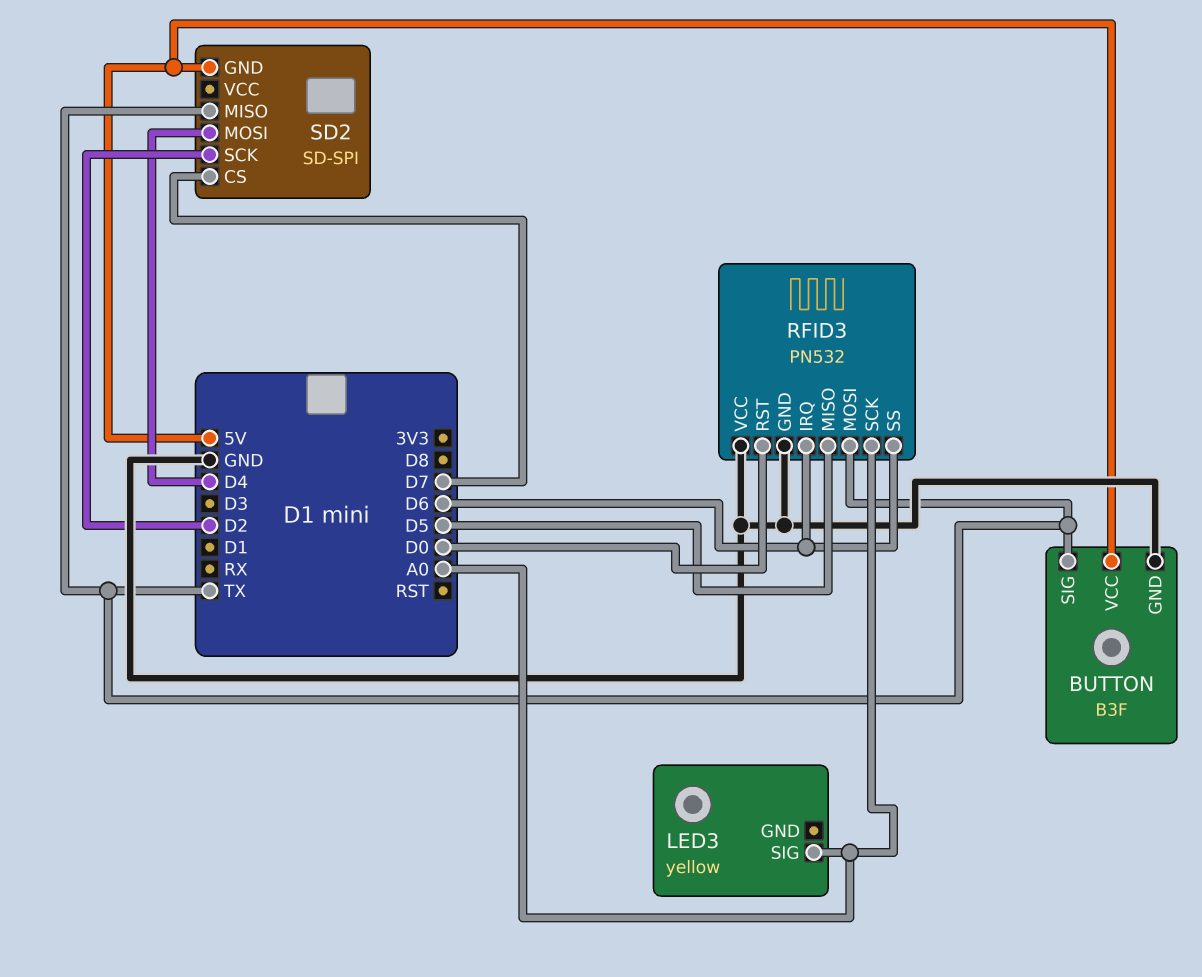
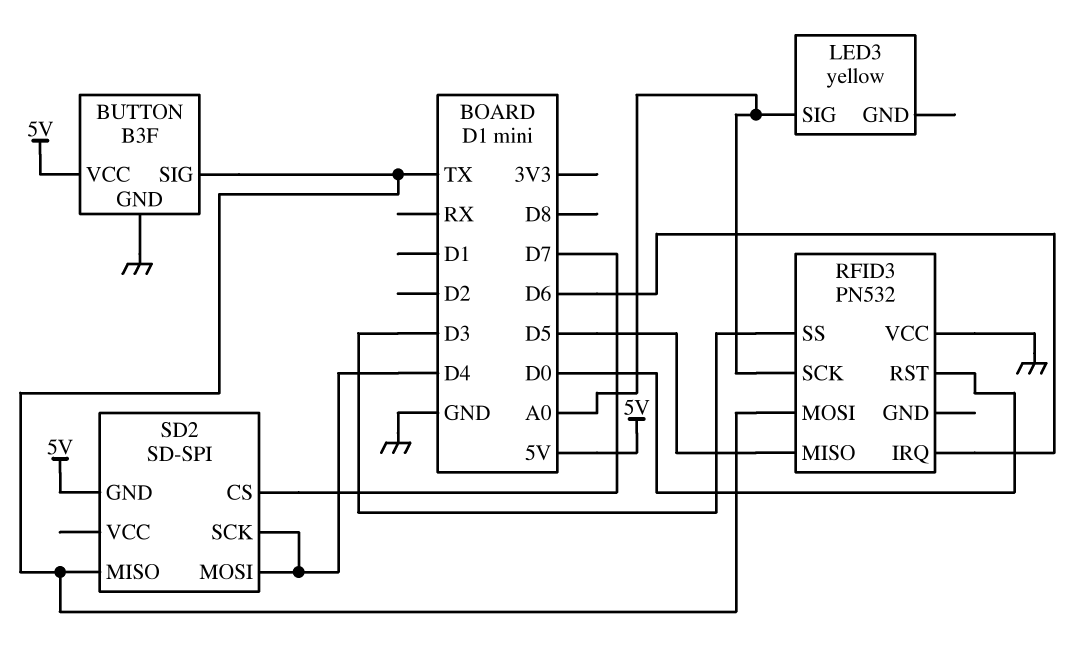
RFID3 pin GND: GND -> none
RFID3 pin SS: D6 -> D3
SD2 pin SCK: D2 -> D4

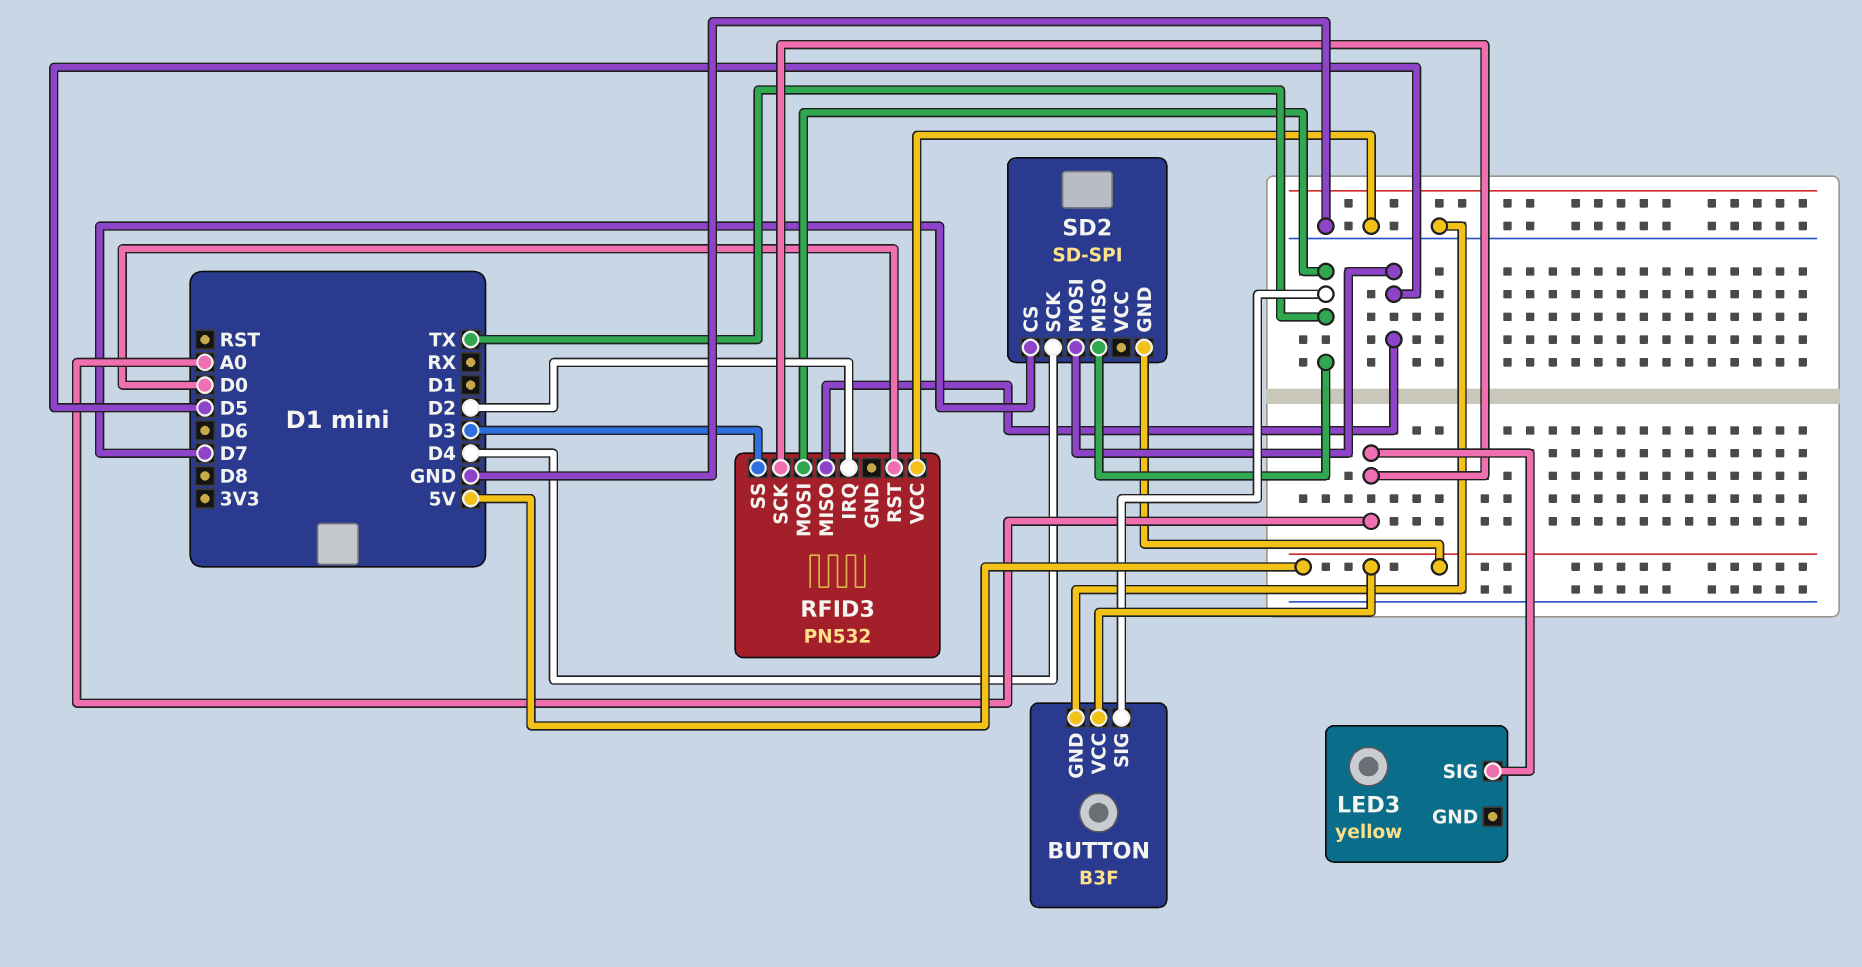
RFID3 pin IRQ: D6 -> D2
SD2 pin MOSI: D4 -> D5

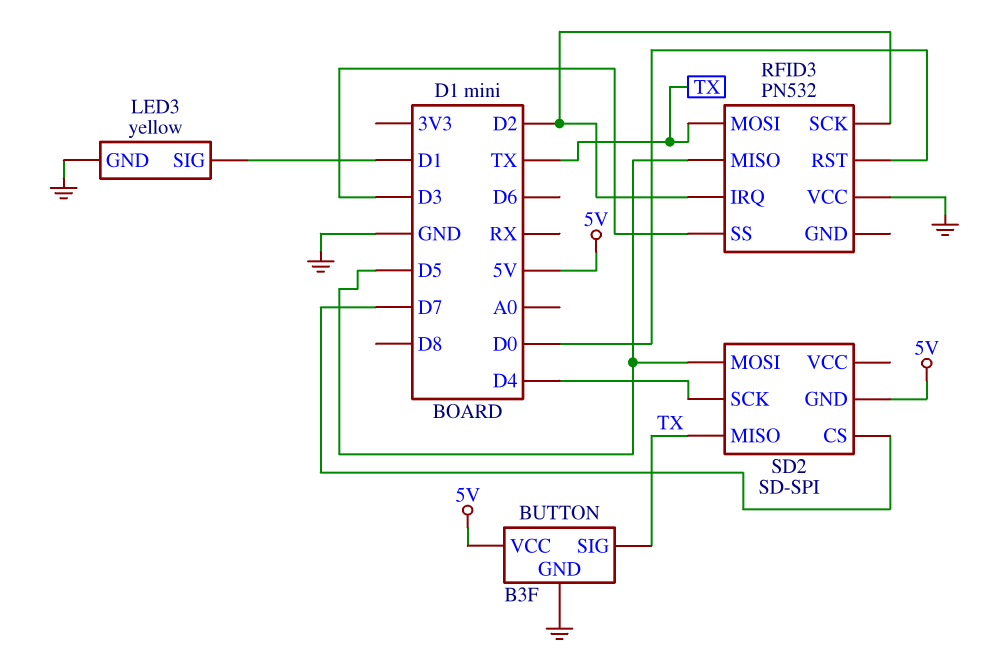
LED3 pin GND: none -> GND
LED3 pin SIG: A0 -> D1
RFID3 pin SCK: A0 -> D2

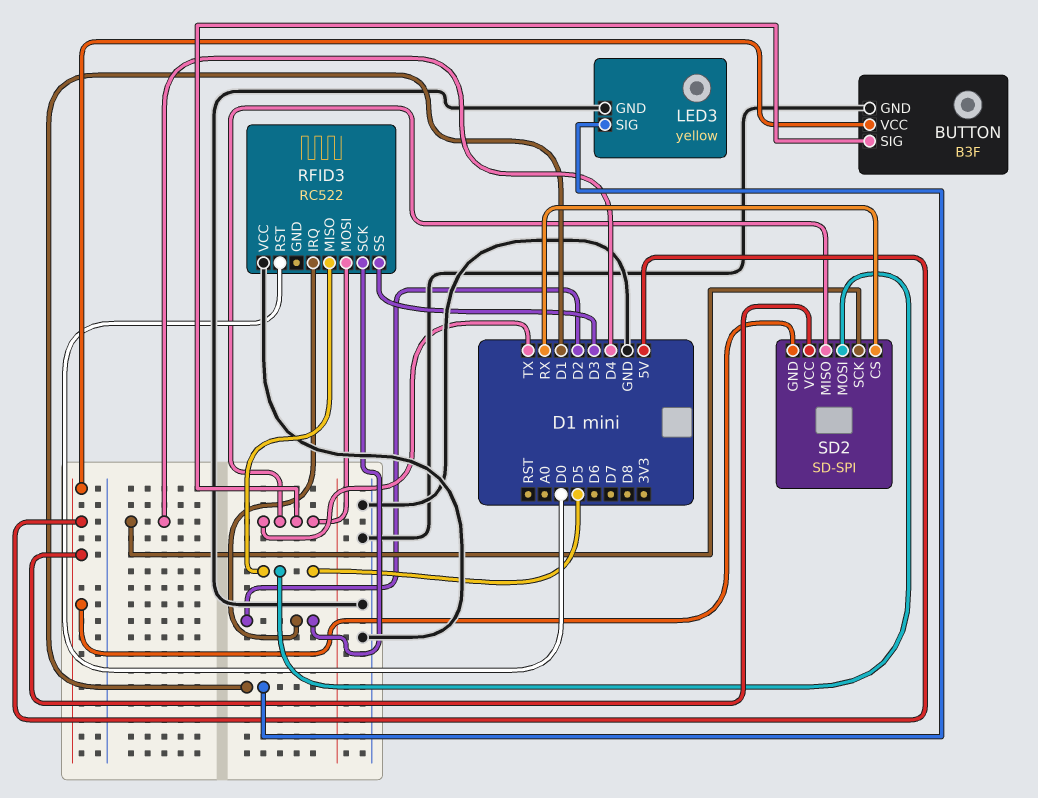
RFID3: PN532 -> RC522
SD2 pin CS: D7 -> RX
SD2 pin VCC: none -> 5V

